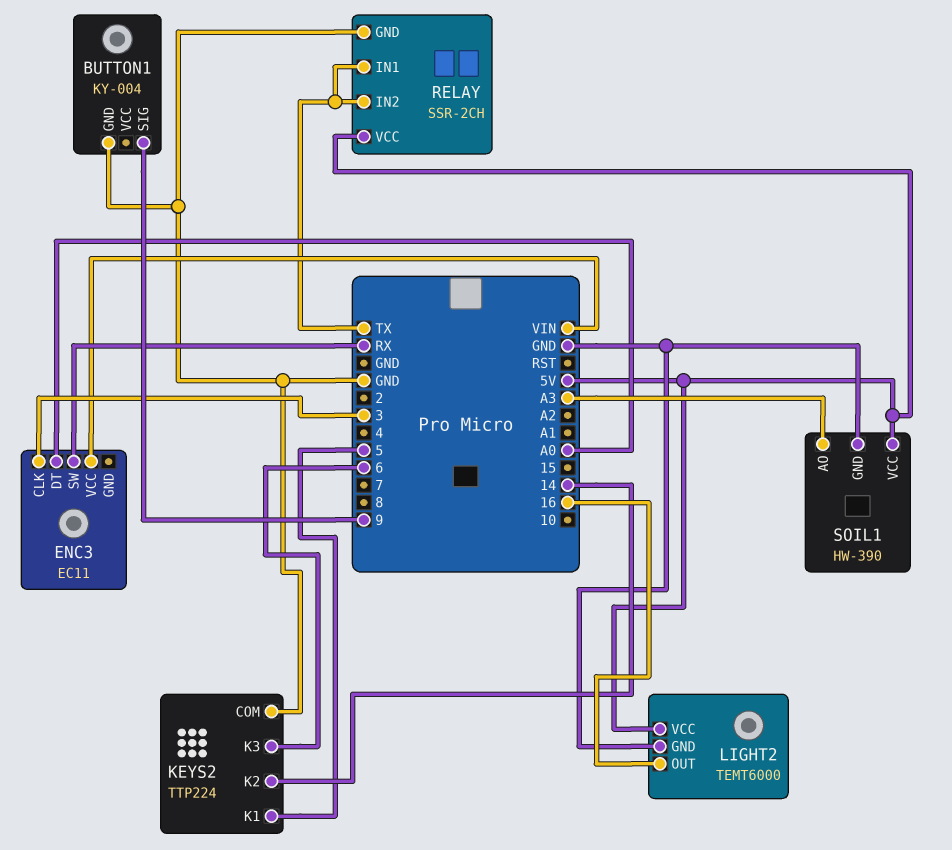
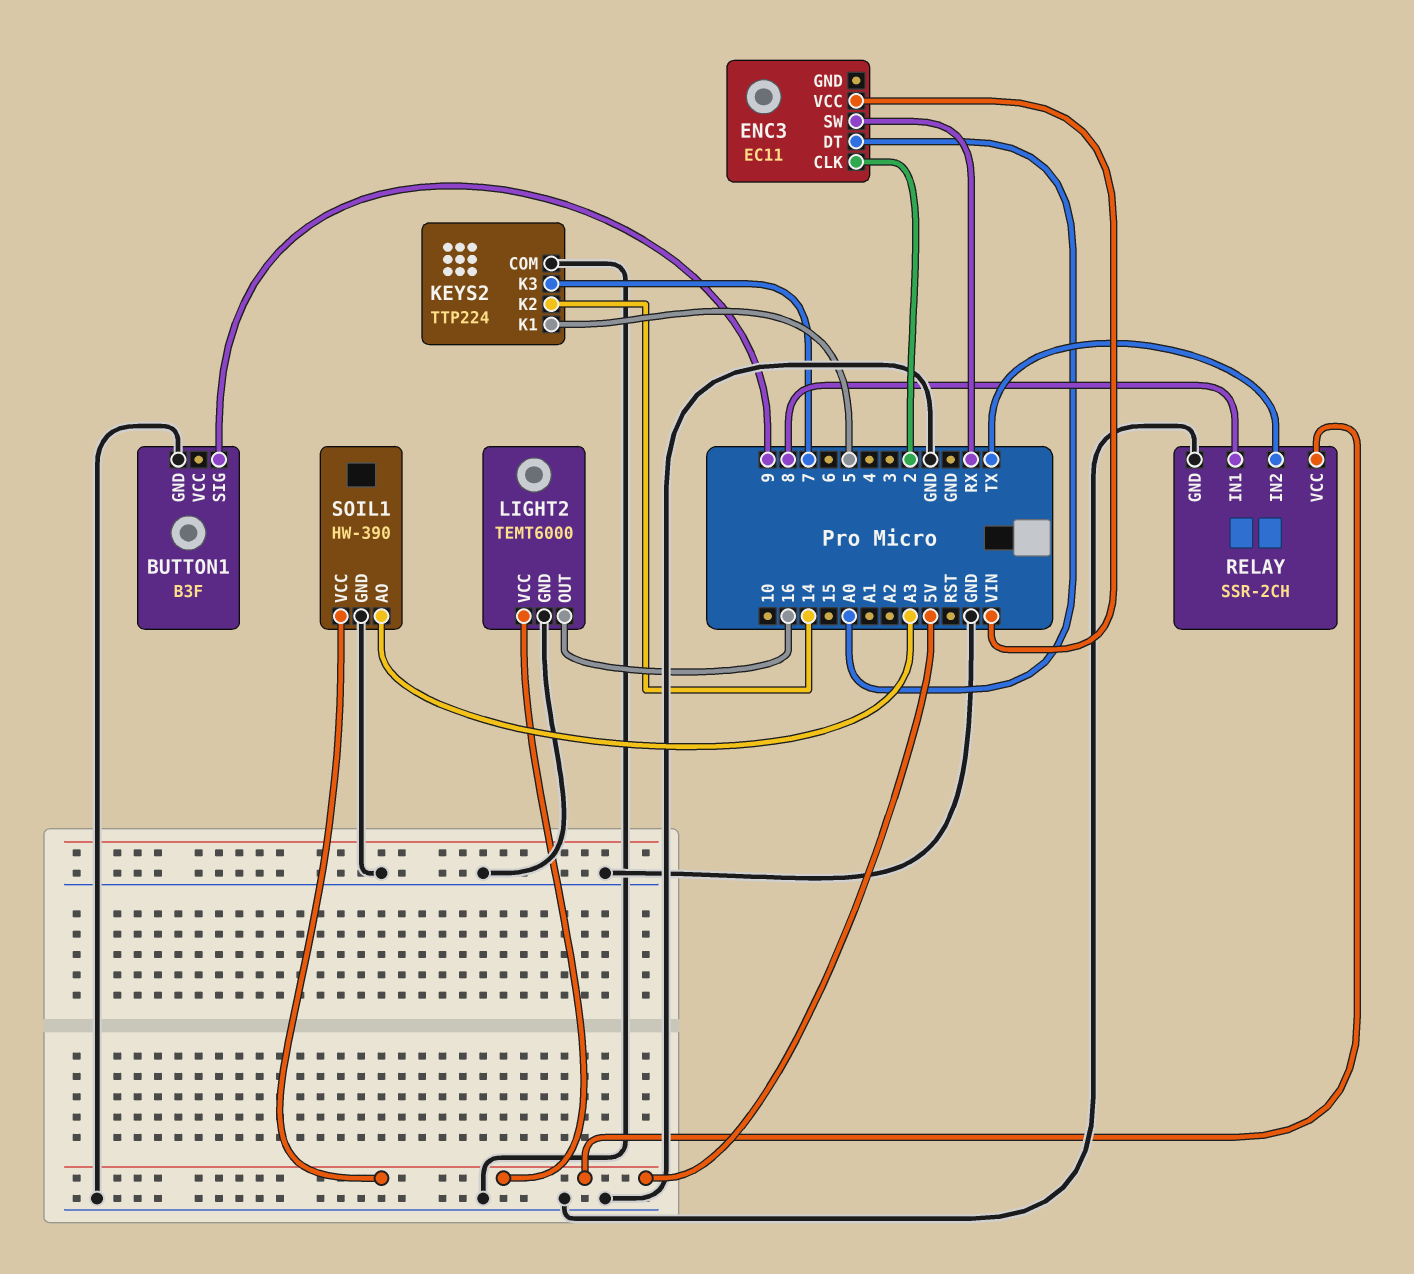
BUTTON1: KY-004 -> B3F
ENC3 pin CLK: 3 -> 2
KEYS2 pin K3: 6 -> 7
RELAY pin IN1: TX -> 8

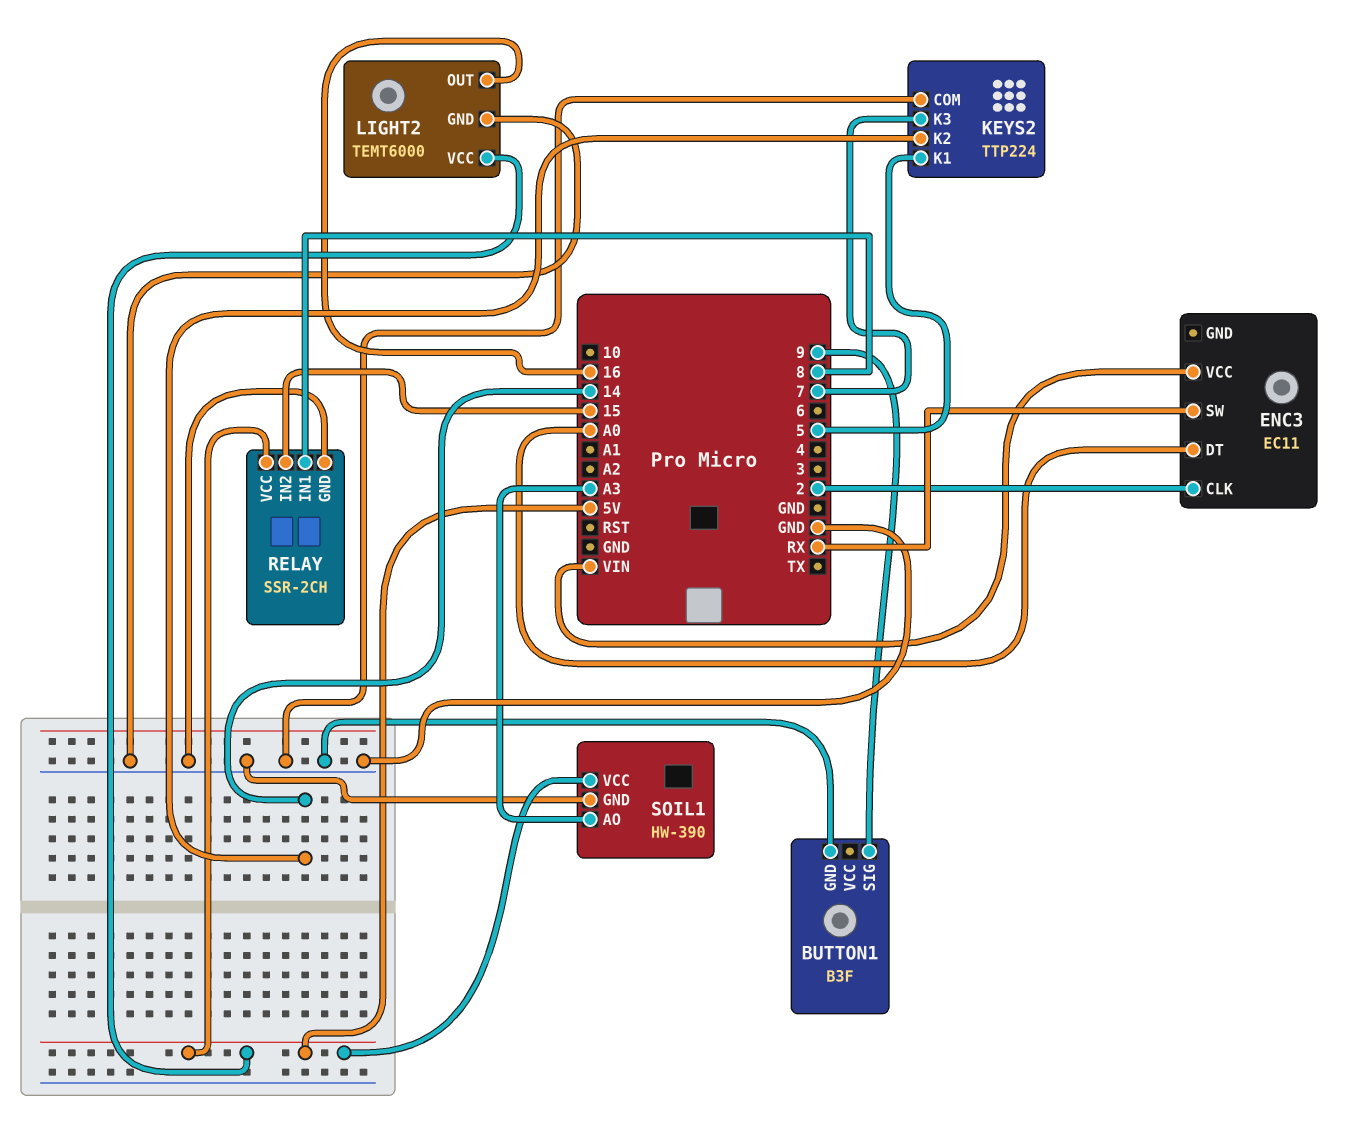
RELAY pin IN2: TX -> 15

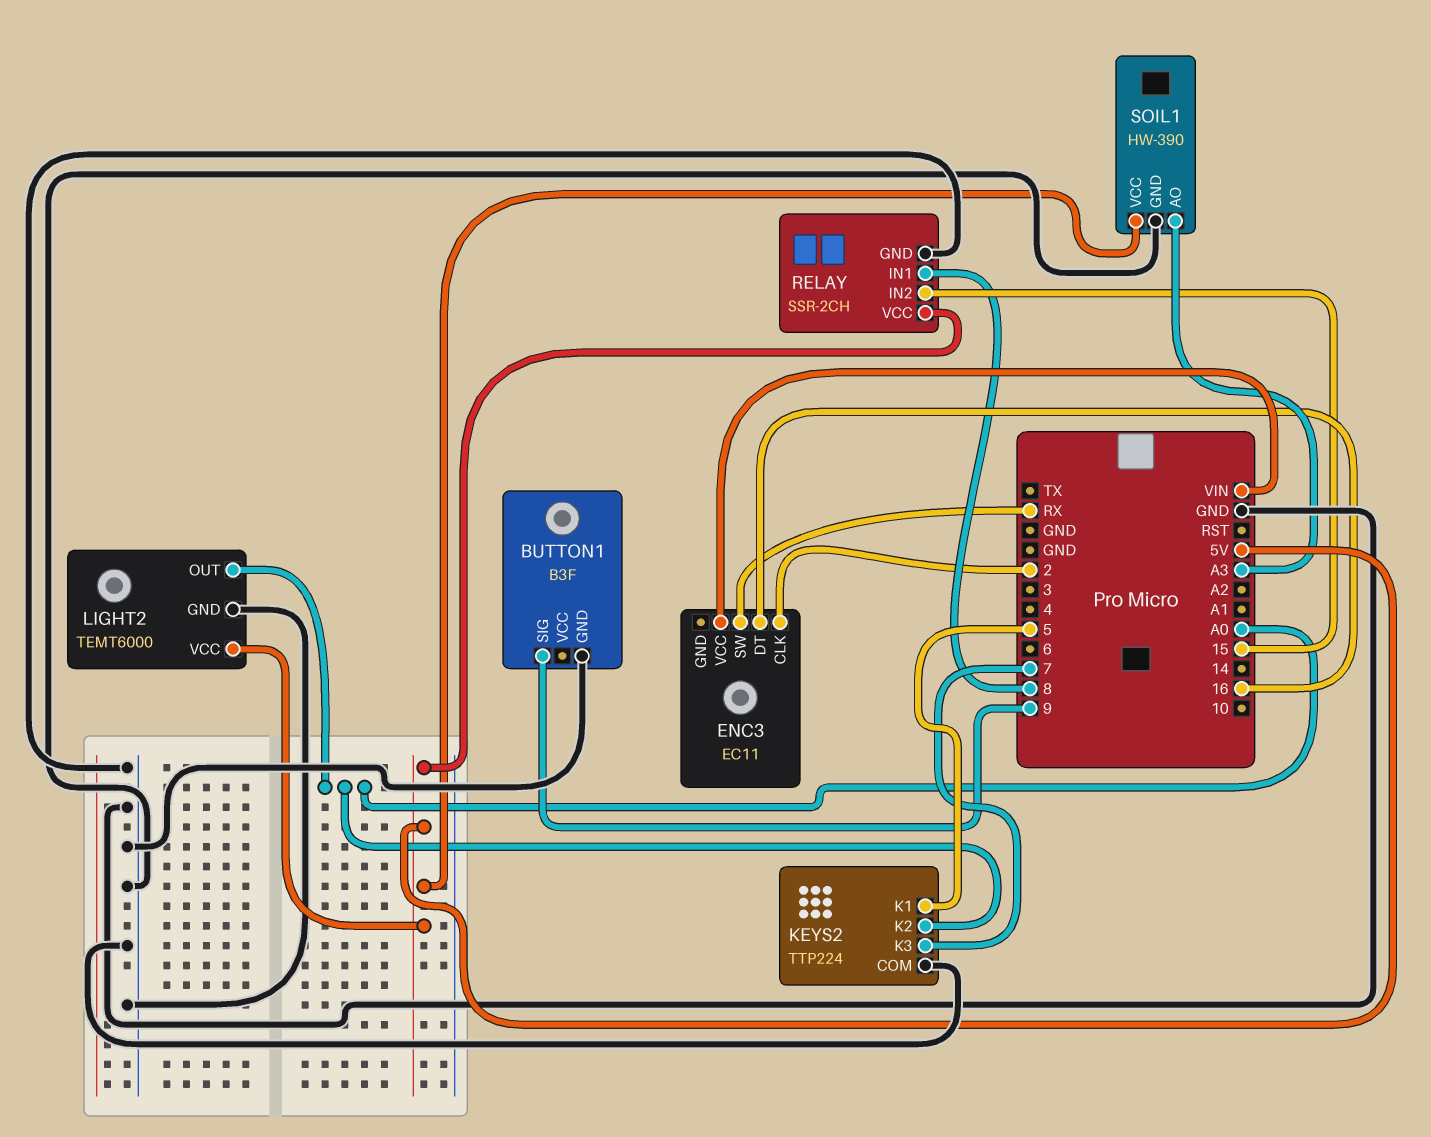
ENC3 pin DT: A0 -> 16
KEYS2 pin K2: 14 -> A0
LIGHT2 pin OUT: 16 -> A0

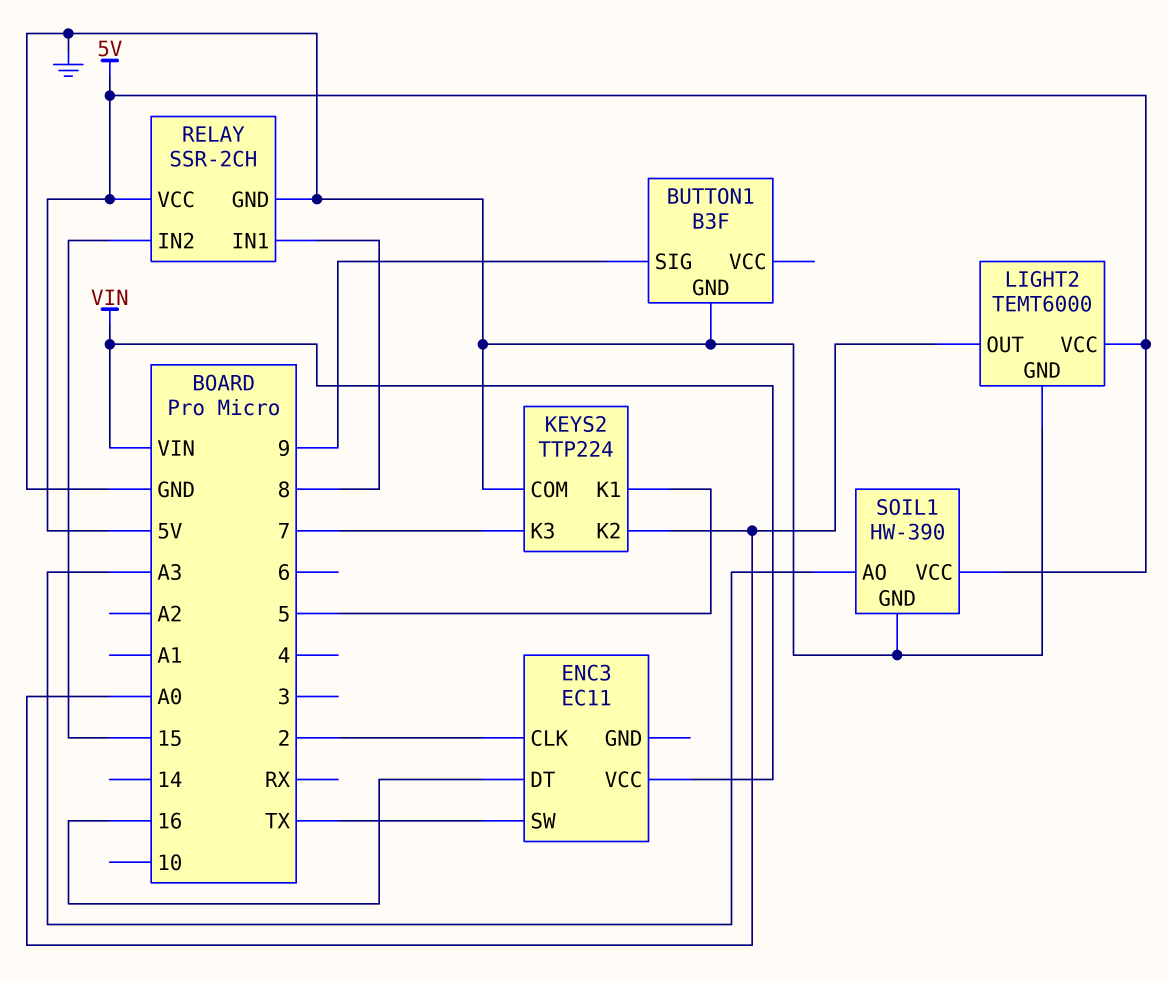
ENC3 pin SW: RX -> TX

